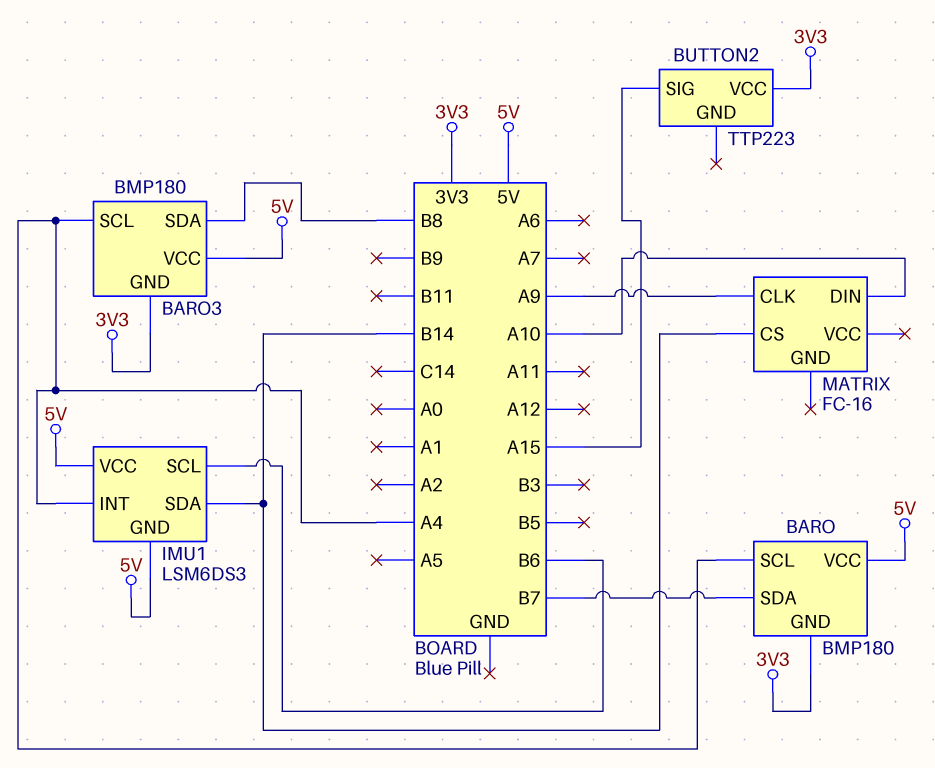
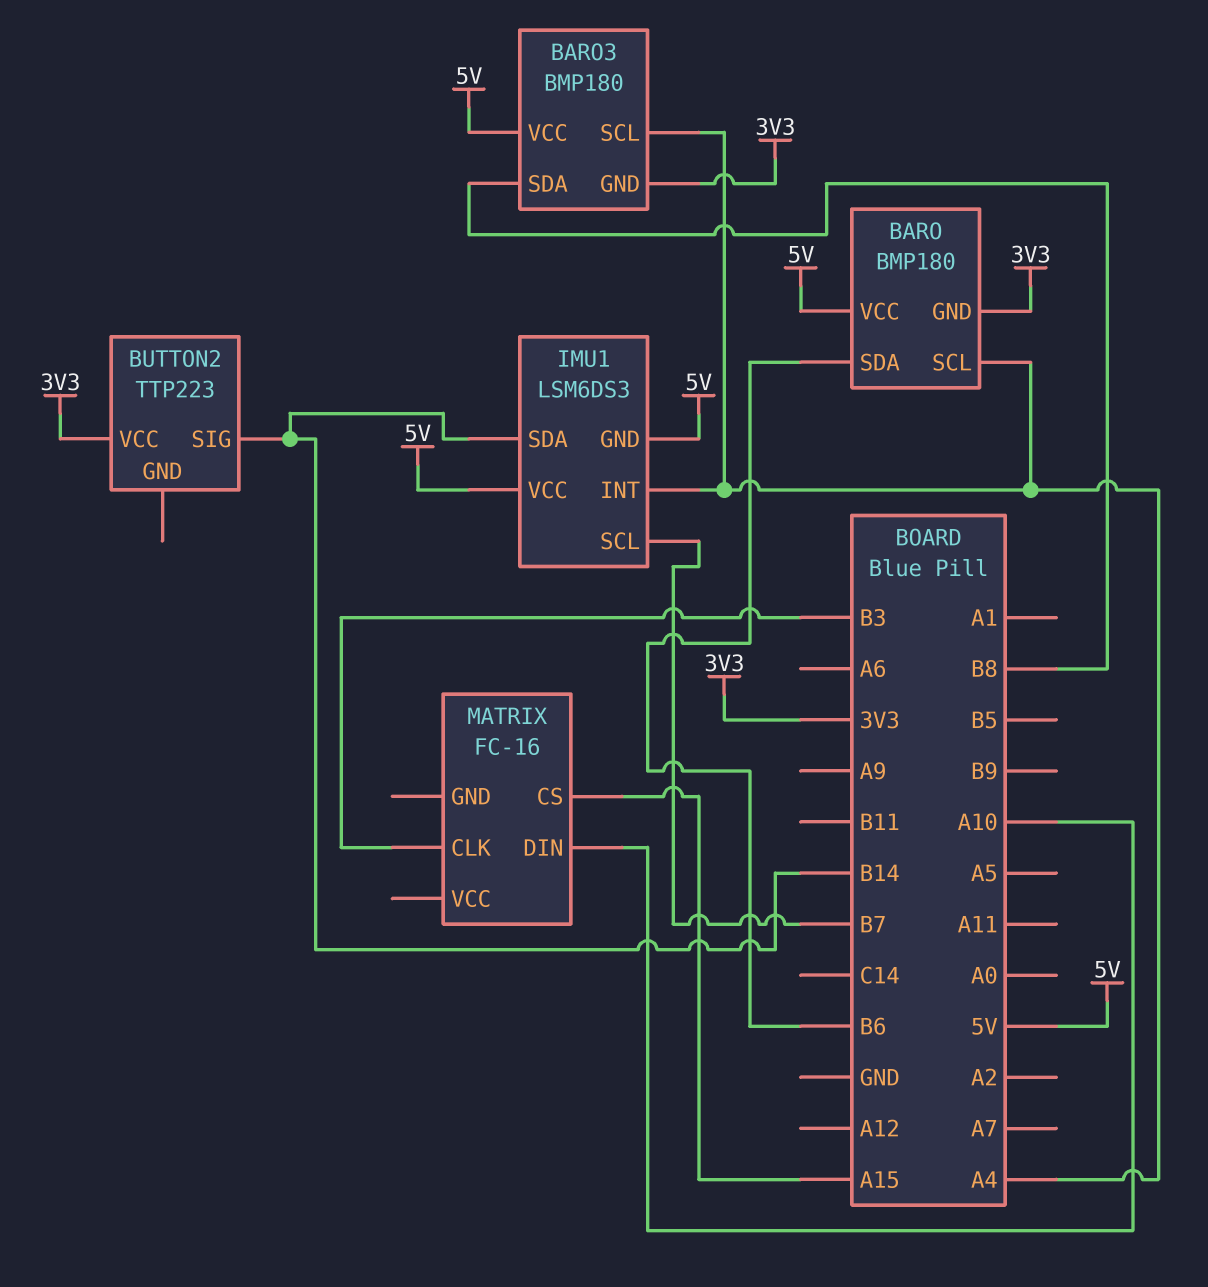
BARO pin SDA: B7 -> B6
BUTTON2 pin SIG: A15 -> B14
IMU1 pin SCL: B6 -> B7
MATRIX pin CLK: A9 -> B3
MATRIX pin CS: B14 -> A15

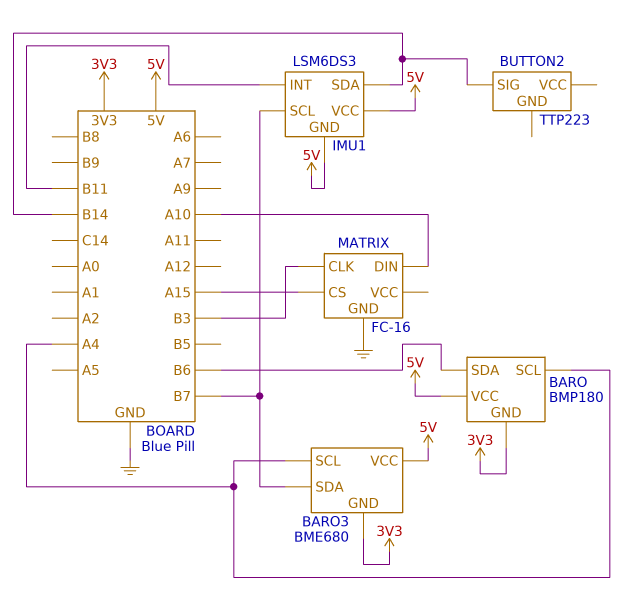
BARO3: BMP180 -> BME680
BARO3 pin SDA: B8 -> B7
BUTTON2 pin VCC: 3V3 -> none
IMU1 pin INT: A4 -> B11
MATRIX pin GND: none -> GND

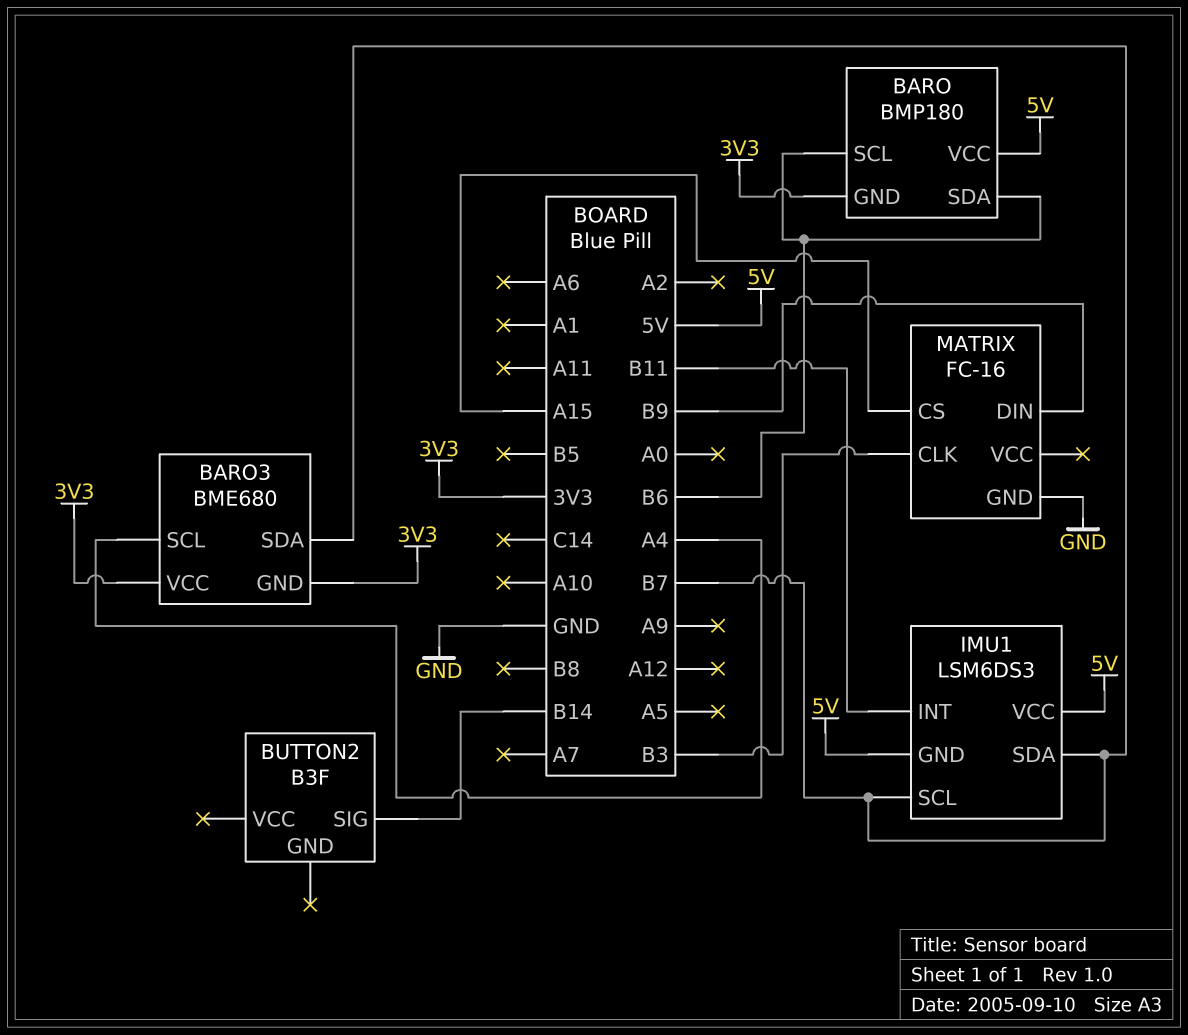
BARO pin SCL: A4 -> B6
BARO3 pin VCC: 5V -> 3V3
BUTTON2: TTP223 -> B3F
IMU1 pin SDA: B14 -> B7
MATRIX pin DIN: A10 -> B9

